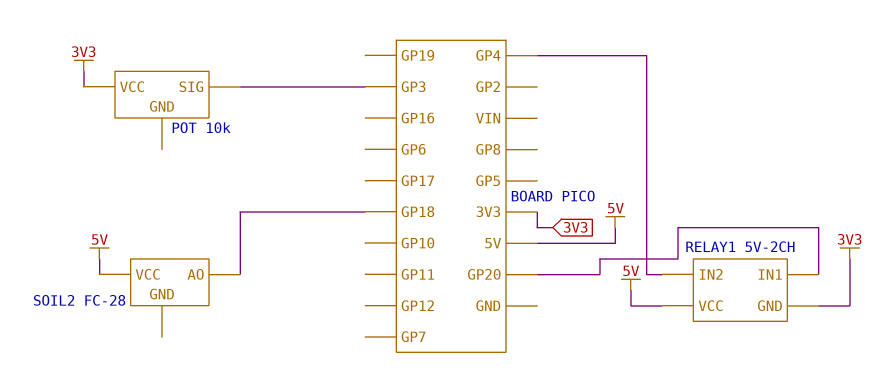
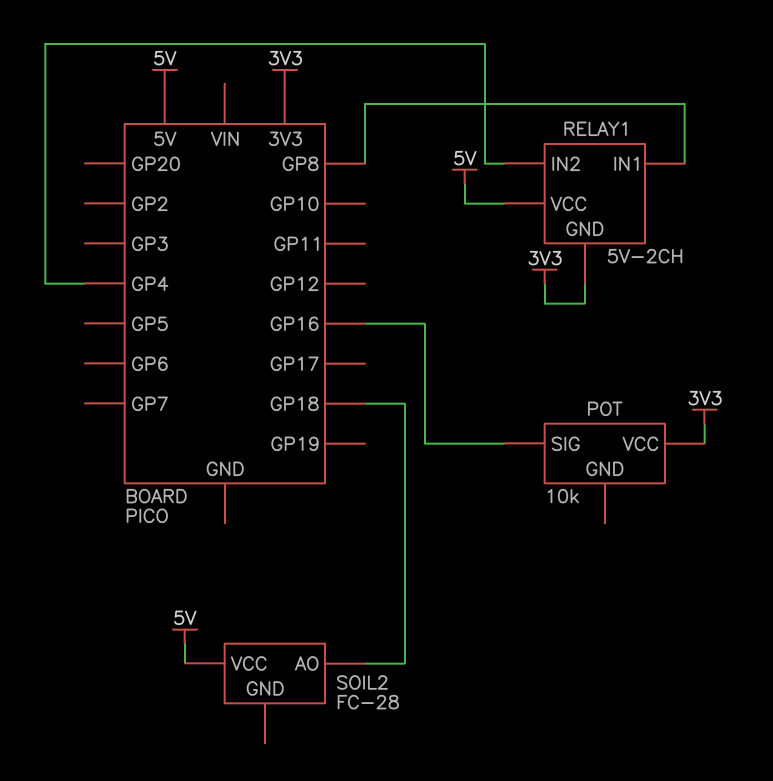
POT pin SIG: GP3 -> GP16
RELAY1 pin IN1: GP20 -> GP8

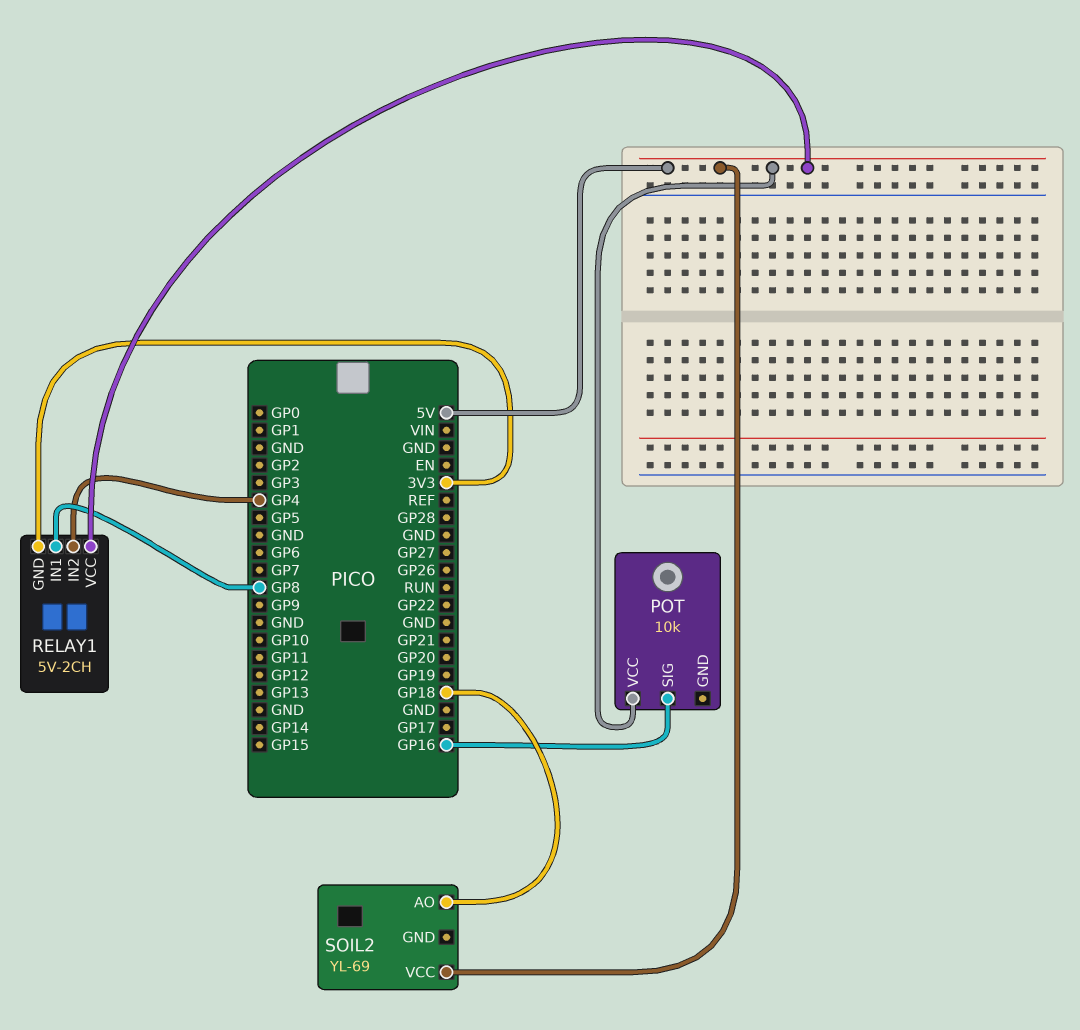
POT pin VCC: 3V3 -> 5V
SOIL2: FC-28 -> YL-69

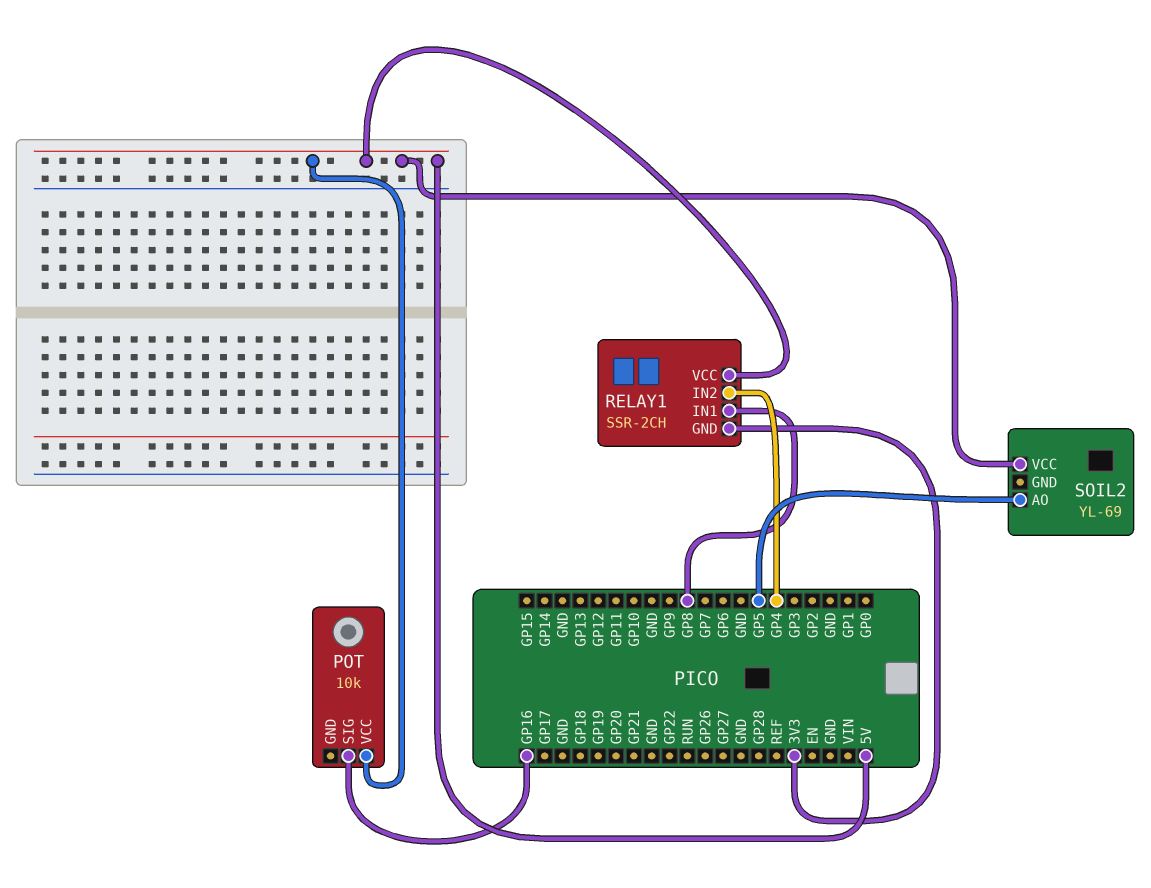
RELAY1: 5V-2CH -> SSR-2CH
SOIL2 pin AO: GP18 -> GP5

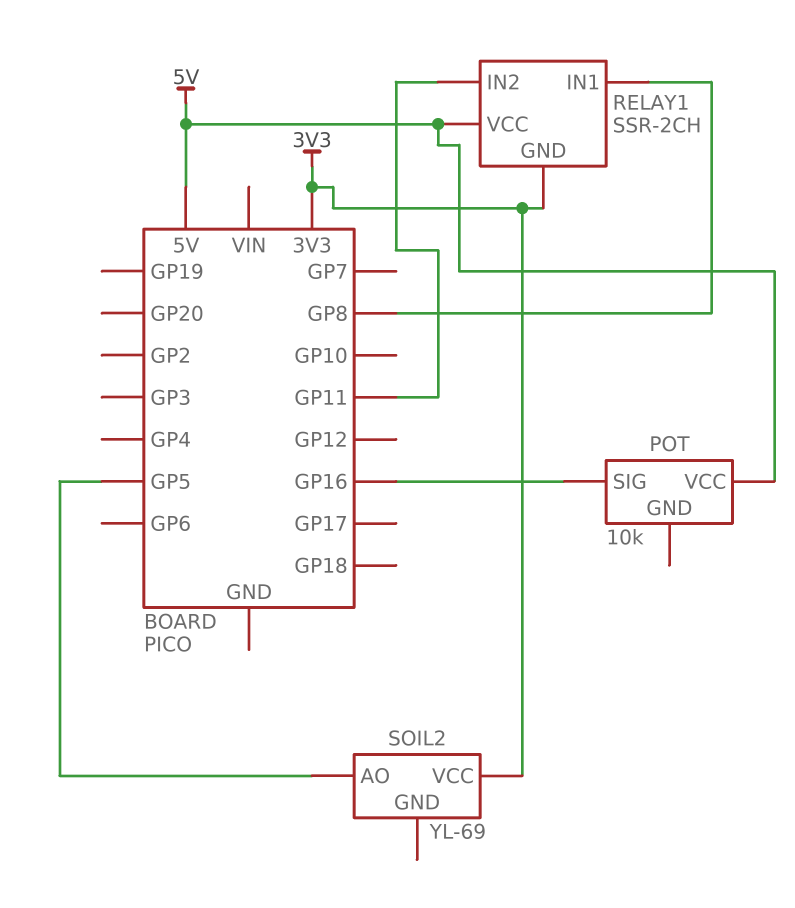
RELAY1 pin IN2: GP4 -> GP11
SOIL2 pin VCC: 5V -> 3V3

